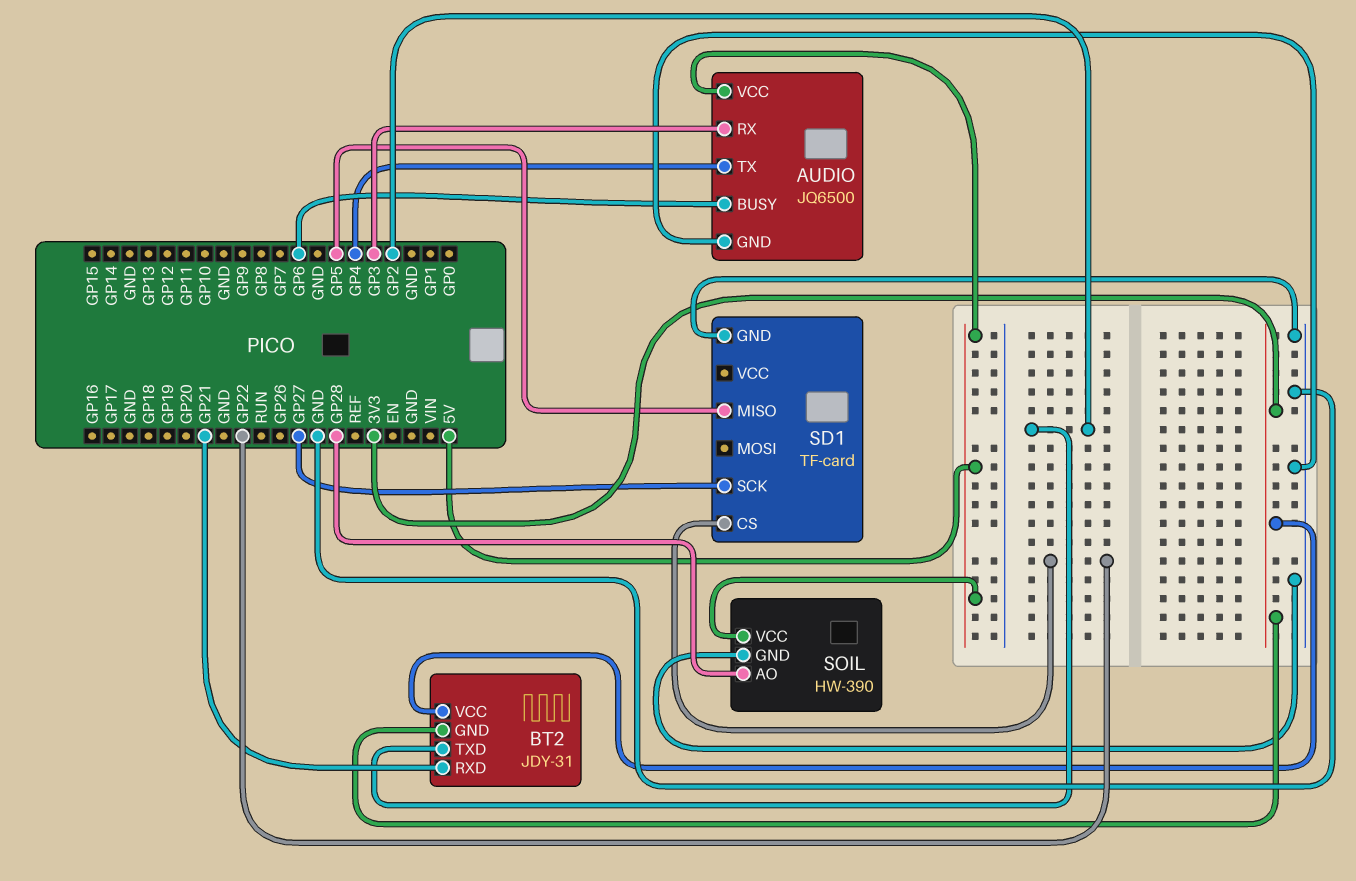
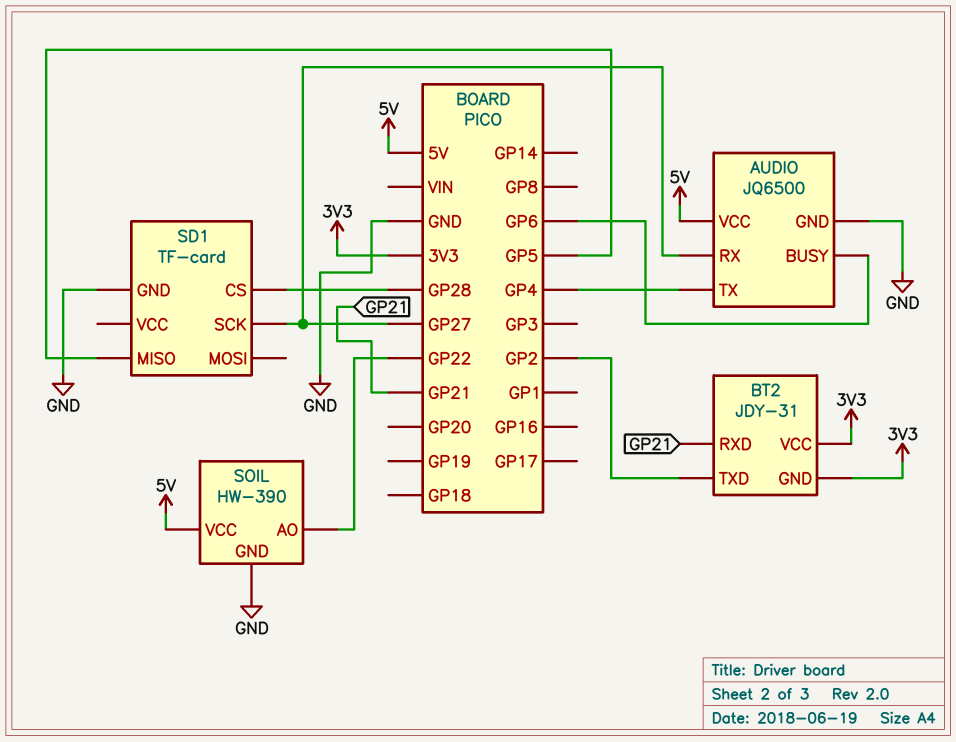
AUDIO pin RX: GP3 -> GP27
SD1 pin CS: GP22 -> GP28
SOIL pin AO: GP28 -> GP22

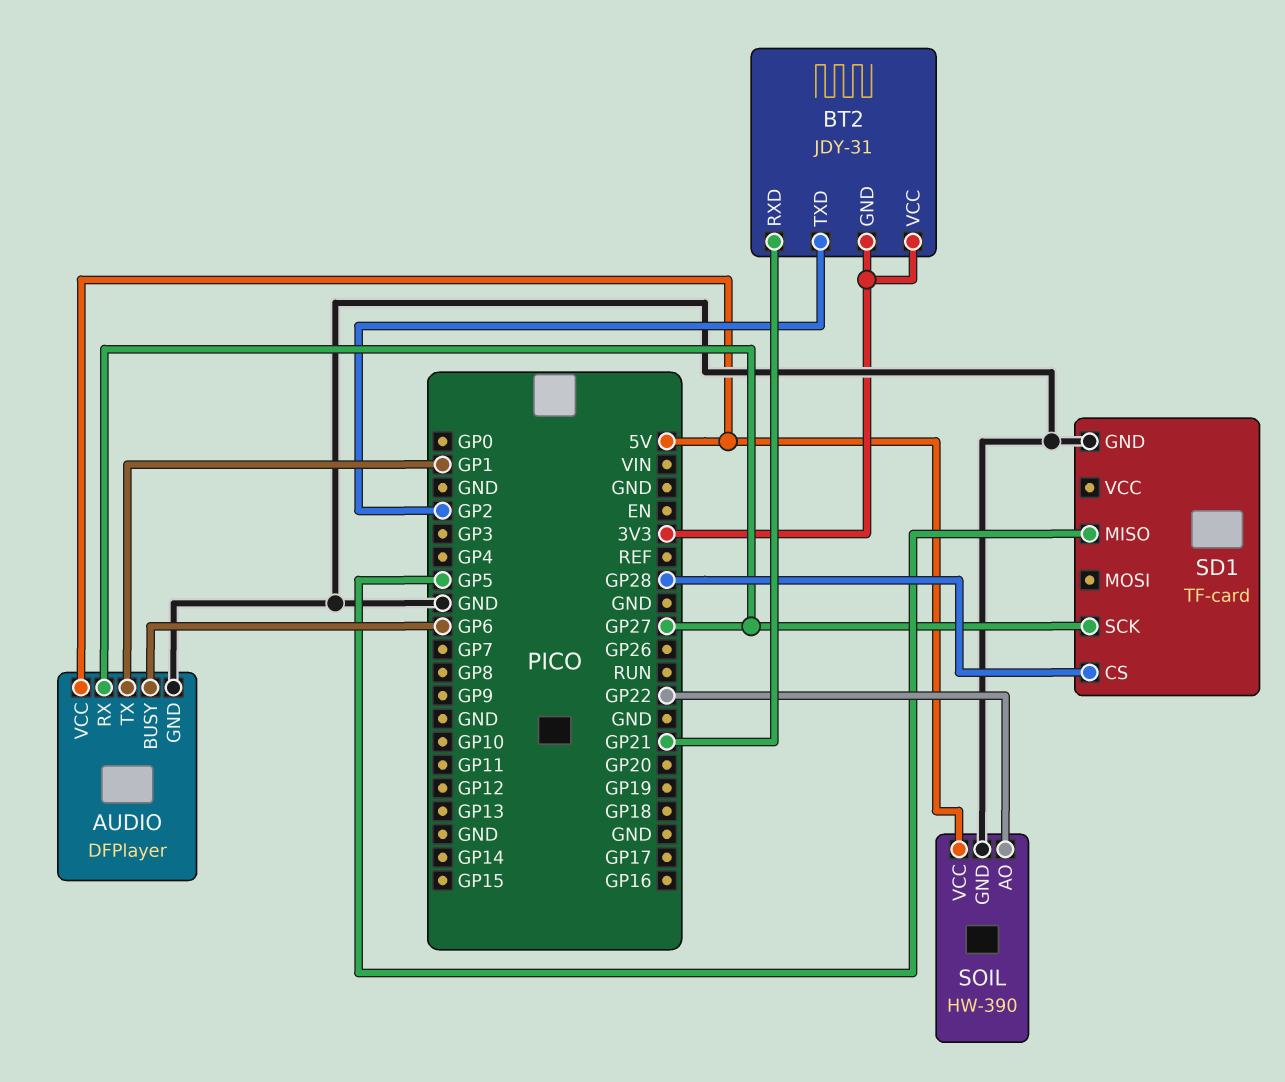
AUDIO: JQ6500 -> DFPlayer
AUDIO pin TX: GP4 -> GP1

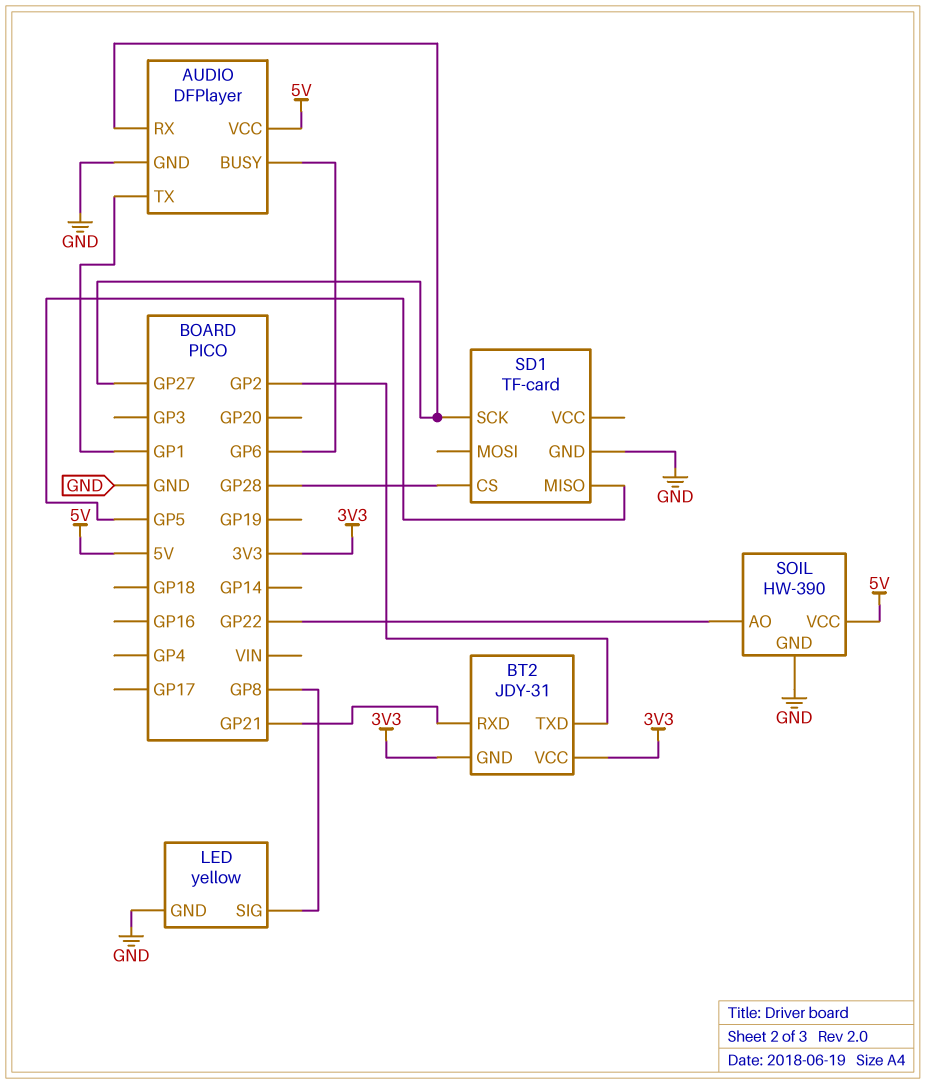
LED: none -> yellow
LED pin GND: none -> GND
LED pin SIG: none -> GP8

